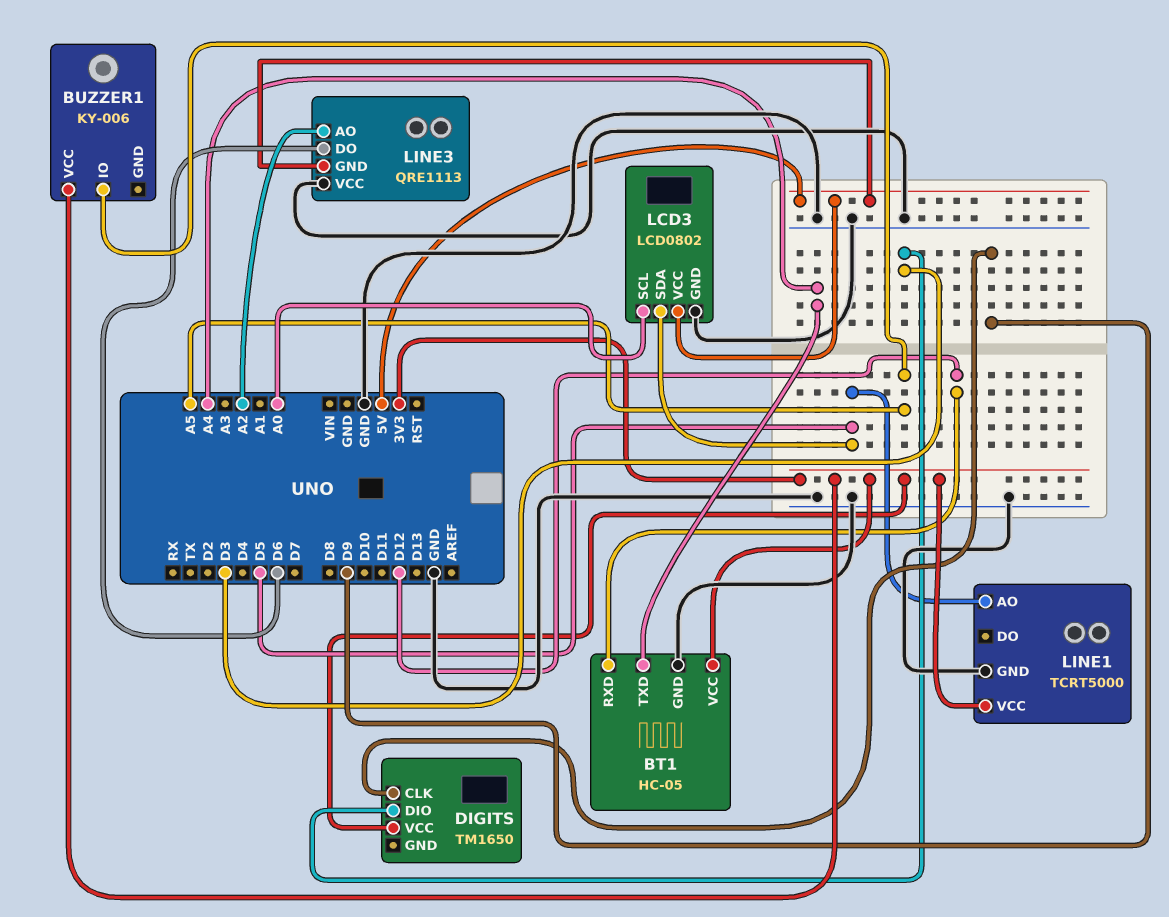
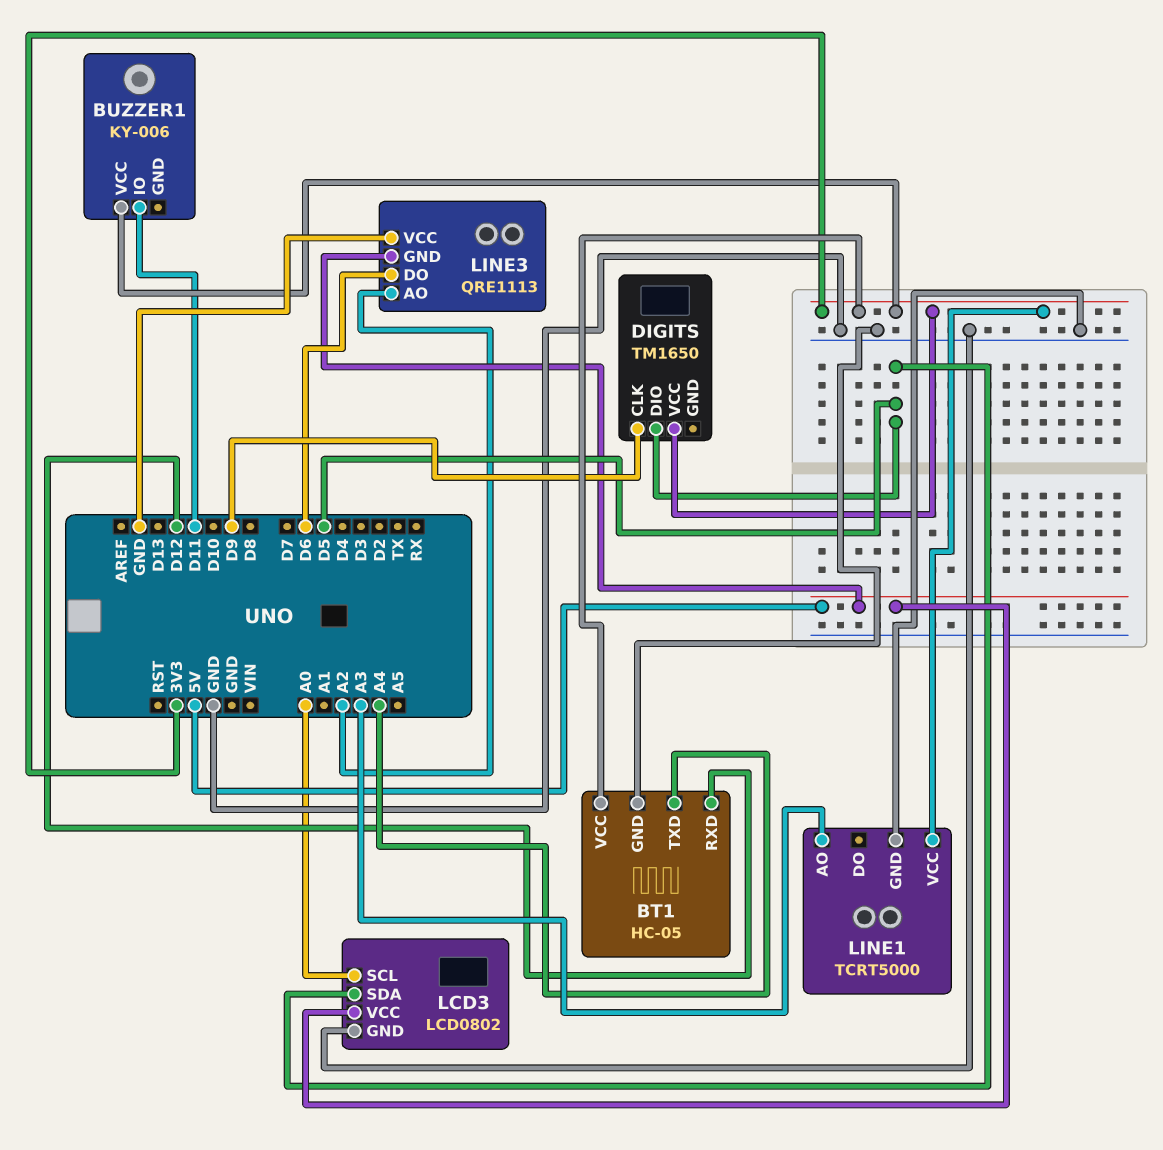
BUZZER1 pin IO: A5 -> D11
DIGITS pin DIO: D3 -> D5
LINE1 pin AO: D5 -> A3

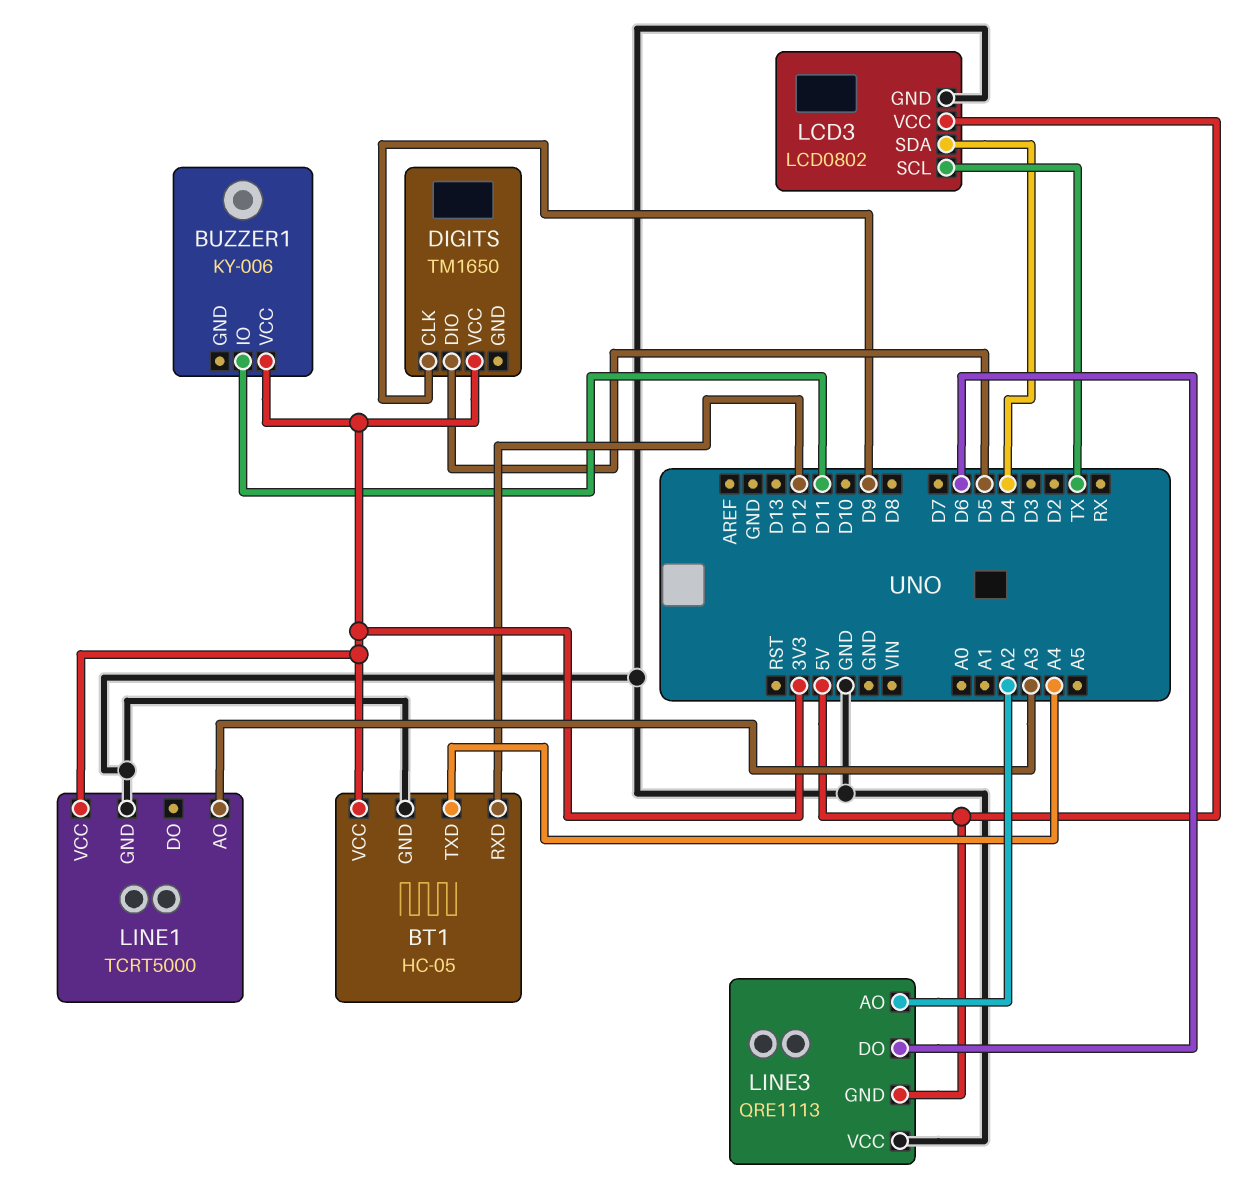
LCD3 pin SCL: A0 -> TX
LCD3 pin SDA: D5 -> D4

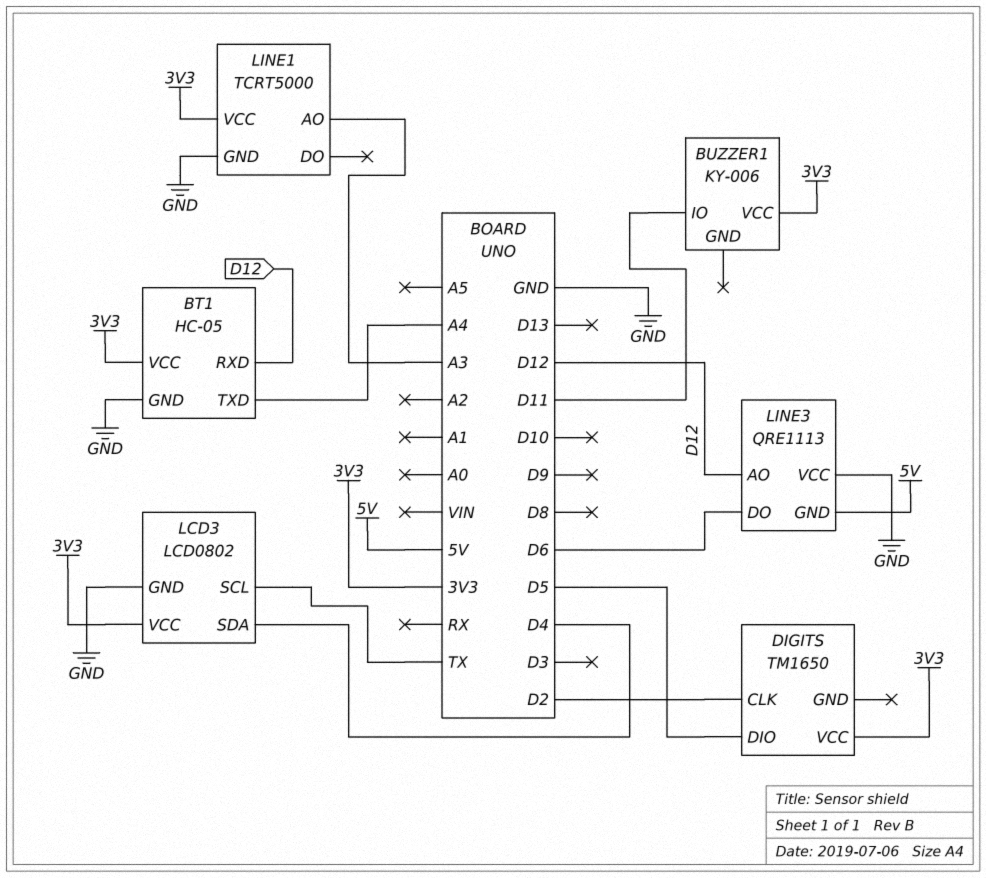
DIGITS pin CLK: D9 -> D2
LCD3 pin VCC: 5V -> 3V3
LINE3 pin AO: A2 -> D12

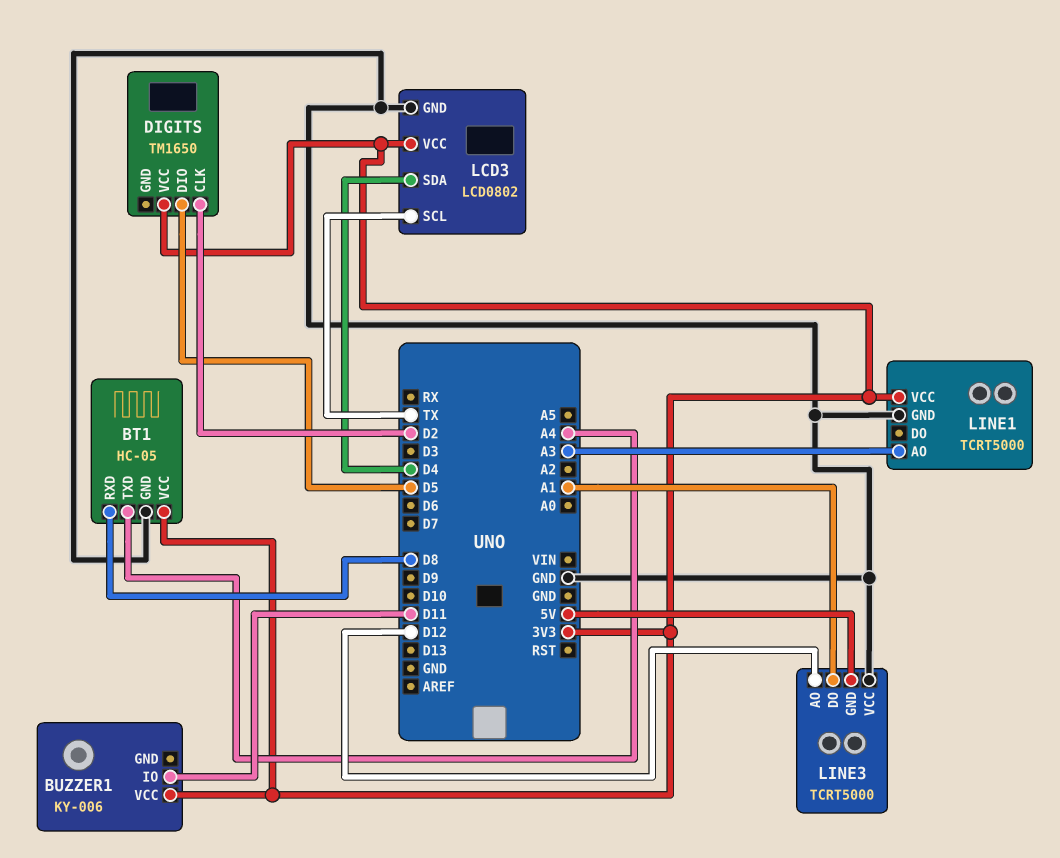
BT1 pin RXD: D12 -> D8
LINE3: QRE1113 -> TCRT5000
LINE3 pin DO: D6 -> A1

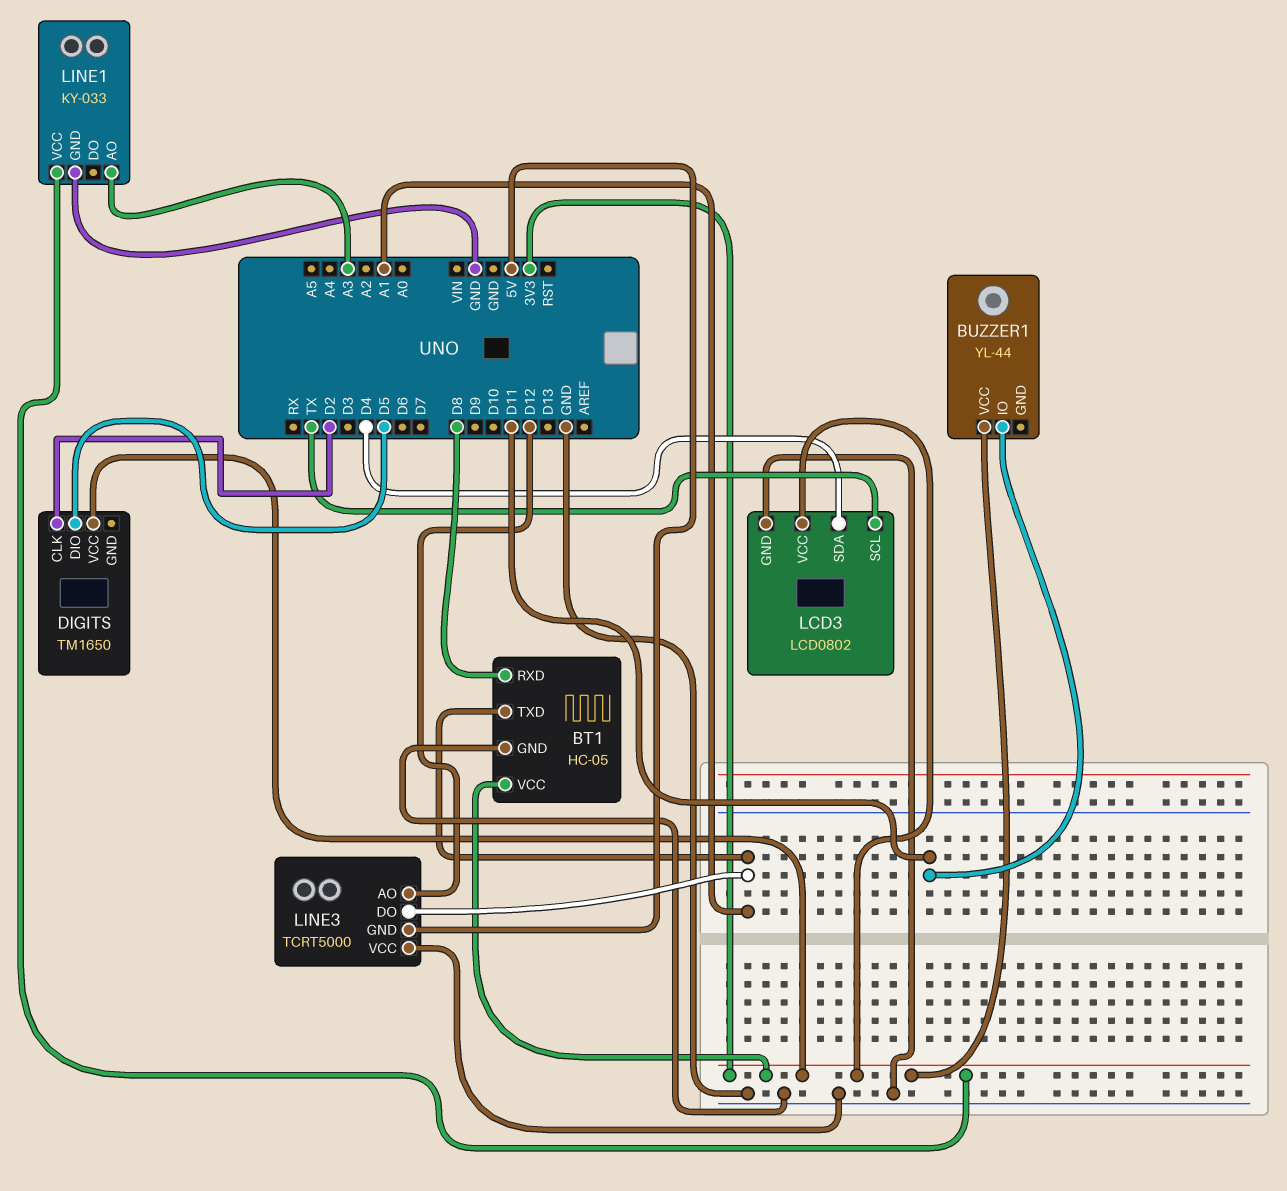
BT1 pin TXD: A4 -> A1
BUZZER1: KY-006 -> YL-44
LINE1: TCRT5000 -> KY-033

